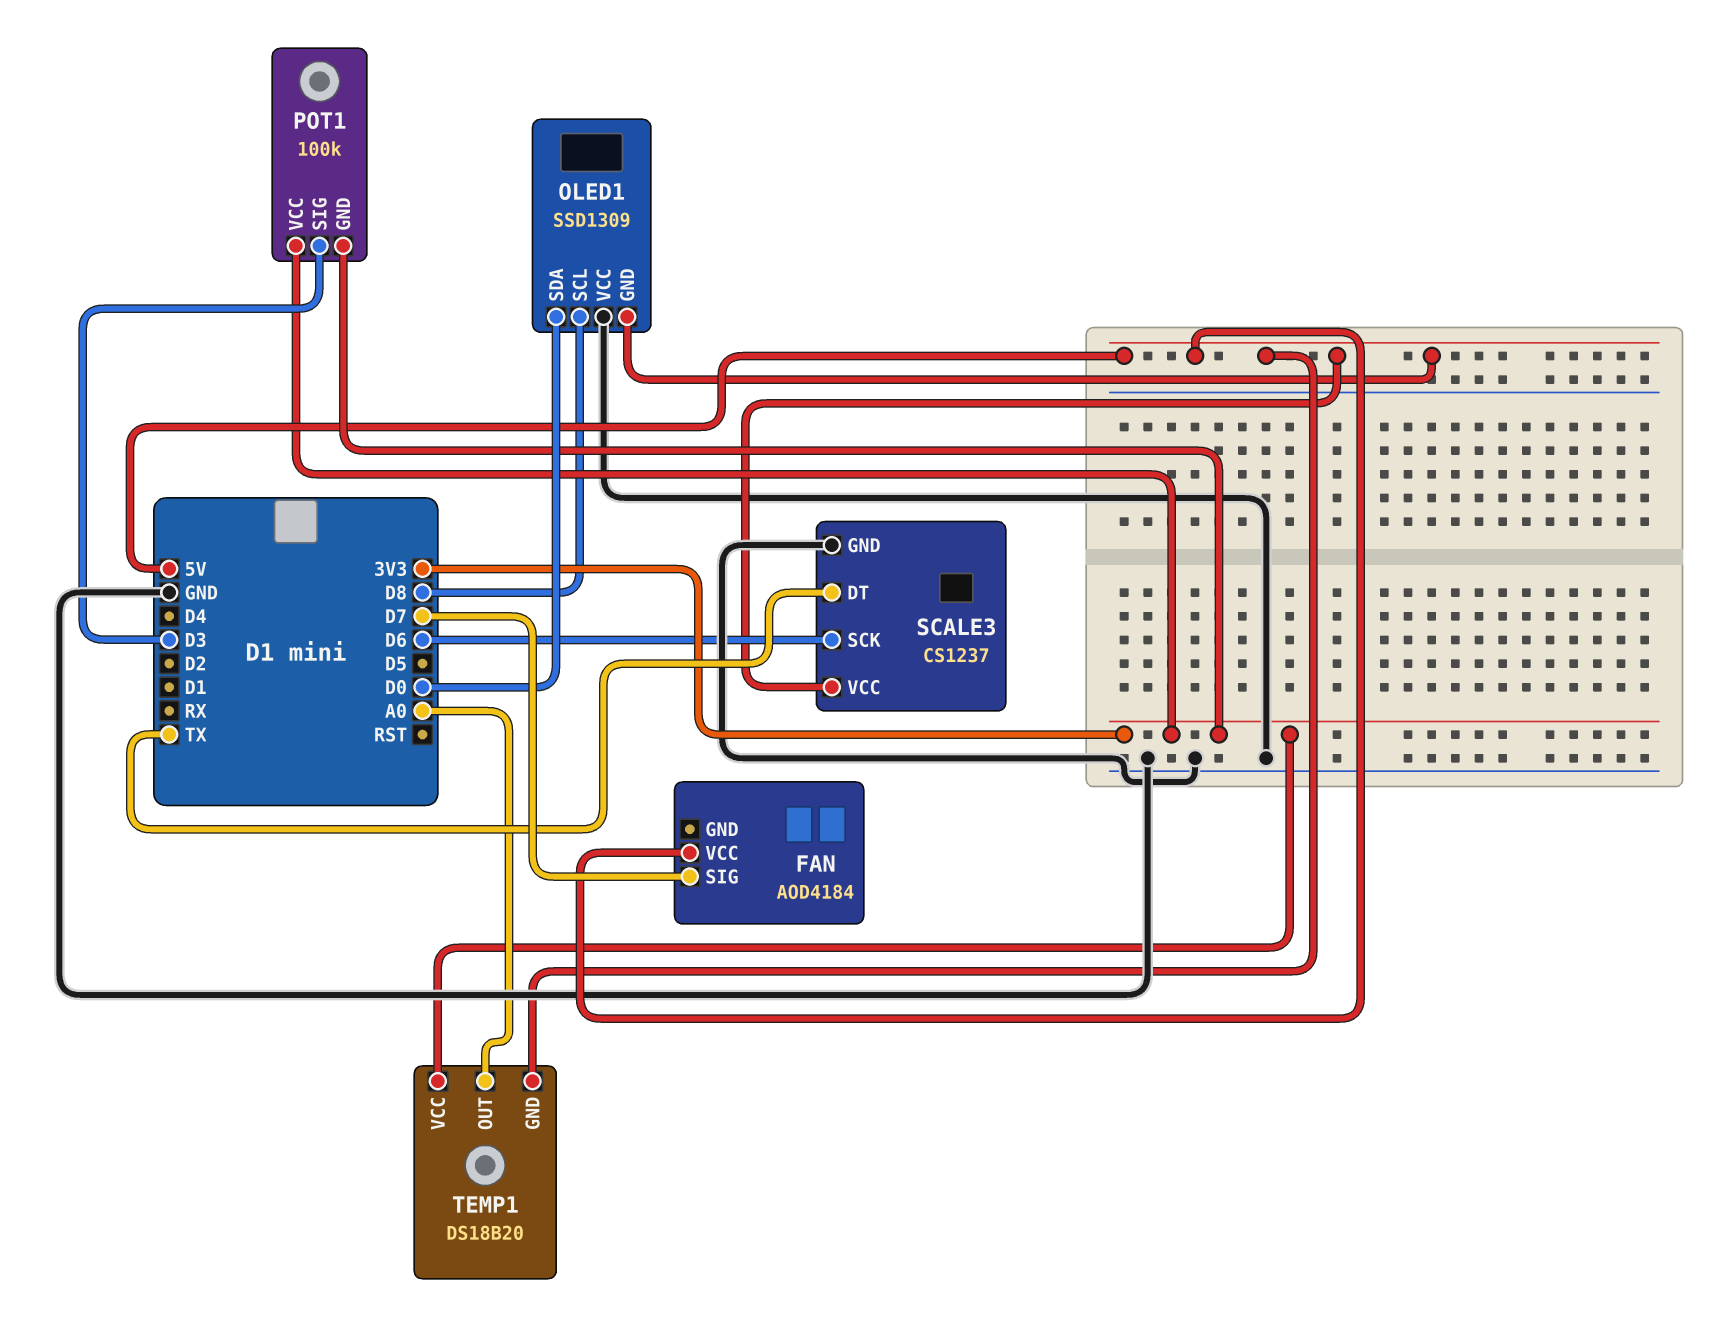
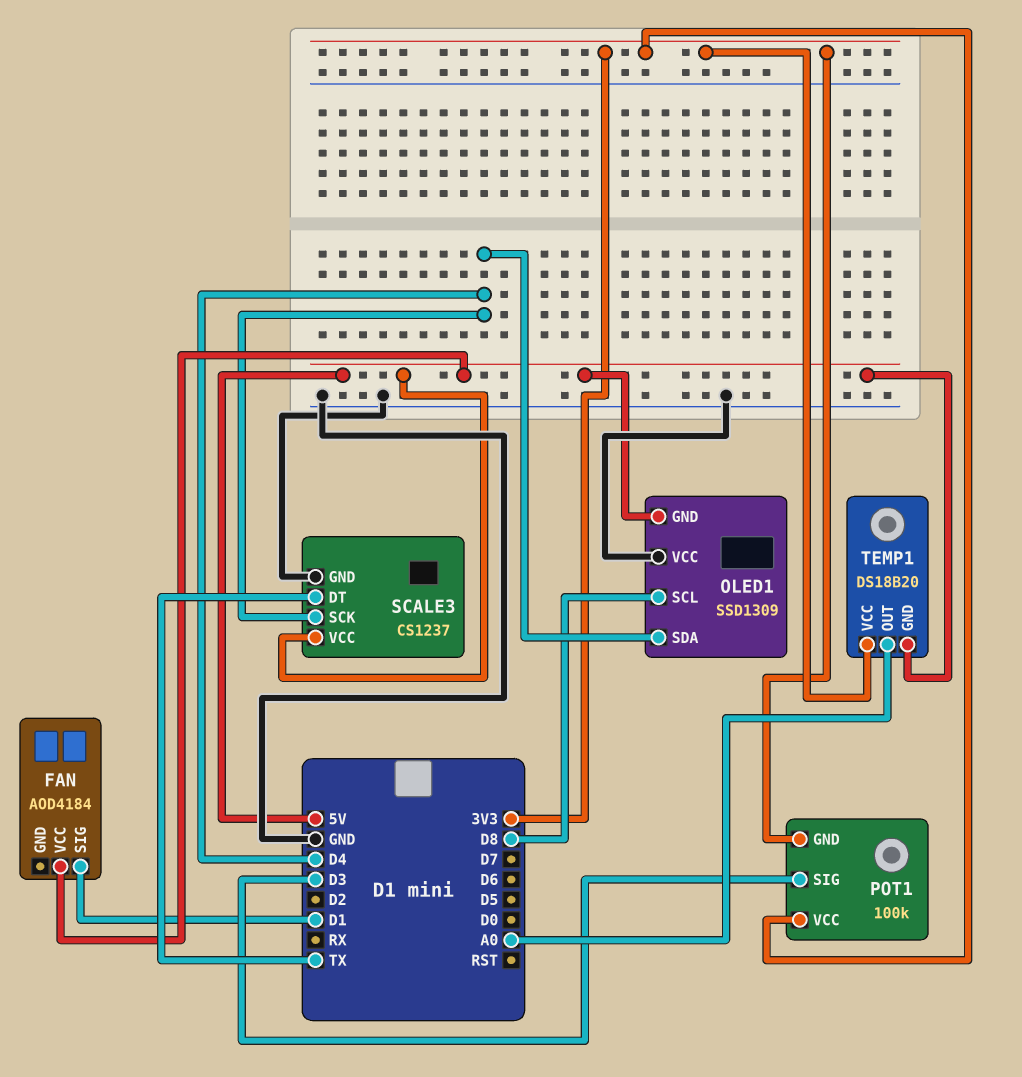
FAN pin SIG: D7 -> D1
OLED1 pin SDA: D0 -> D4
SCALE3 pin SCK: D6 -> D4

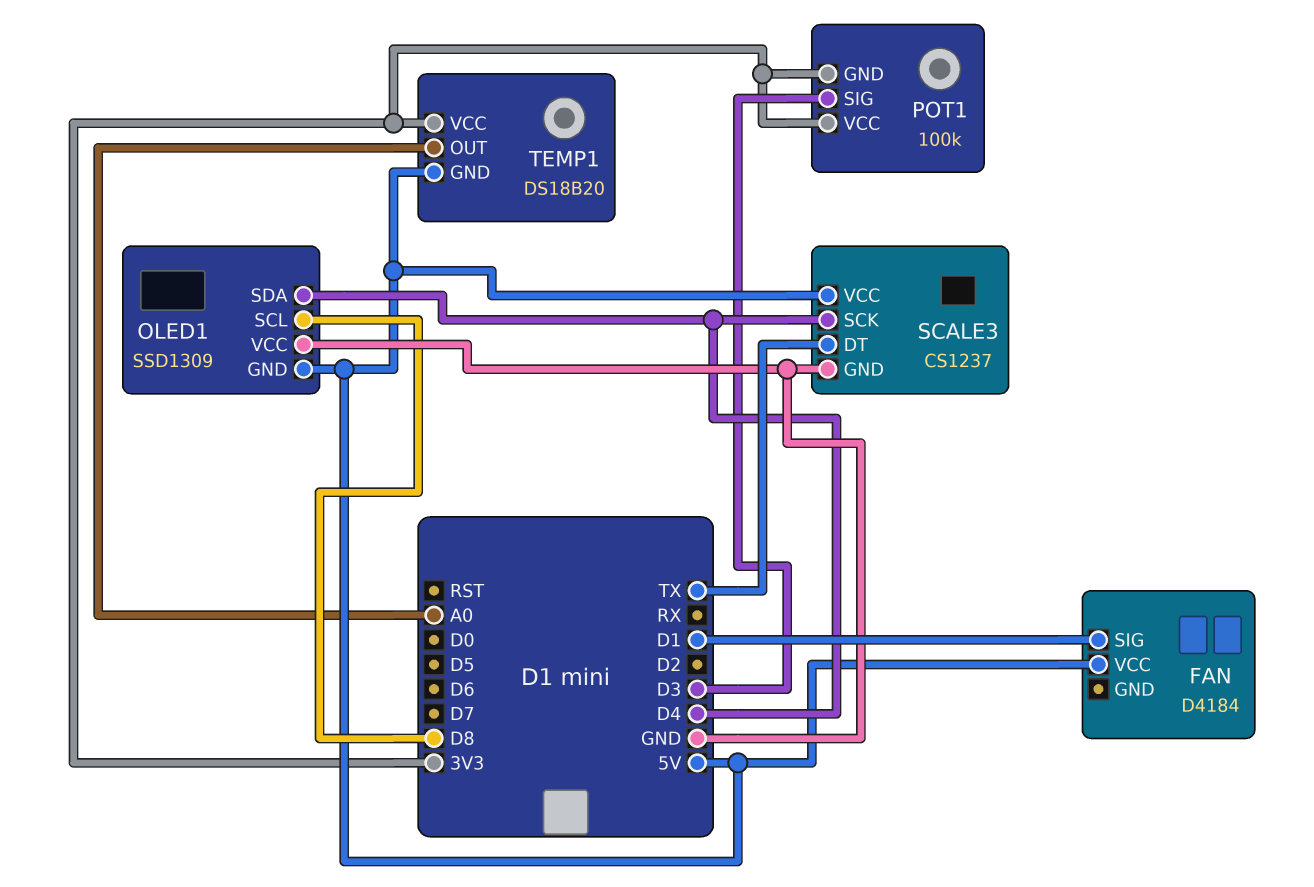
FAN: AOD4184 -> D4184

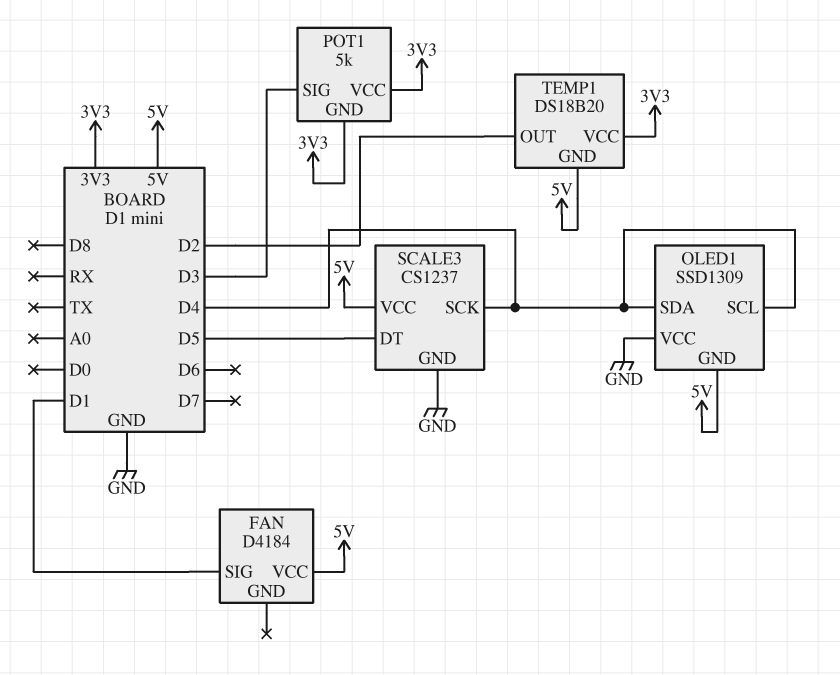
OLED1 pin SCL: D8 -> D4
POT1: 100k -> 5k
SCALE3 pin DT: TX -> D5
TEMP1 pin OUT: A0 -> D2

